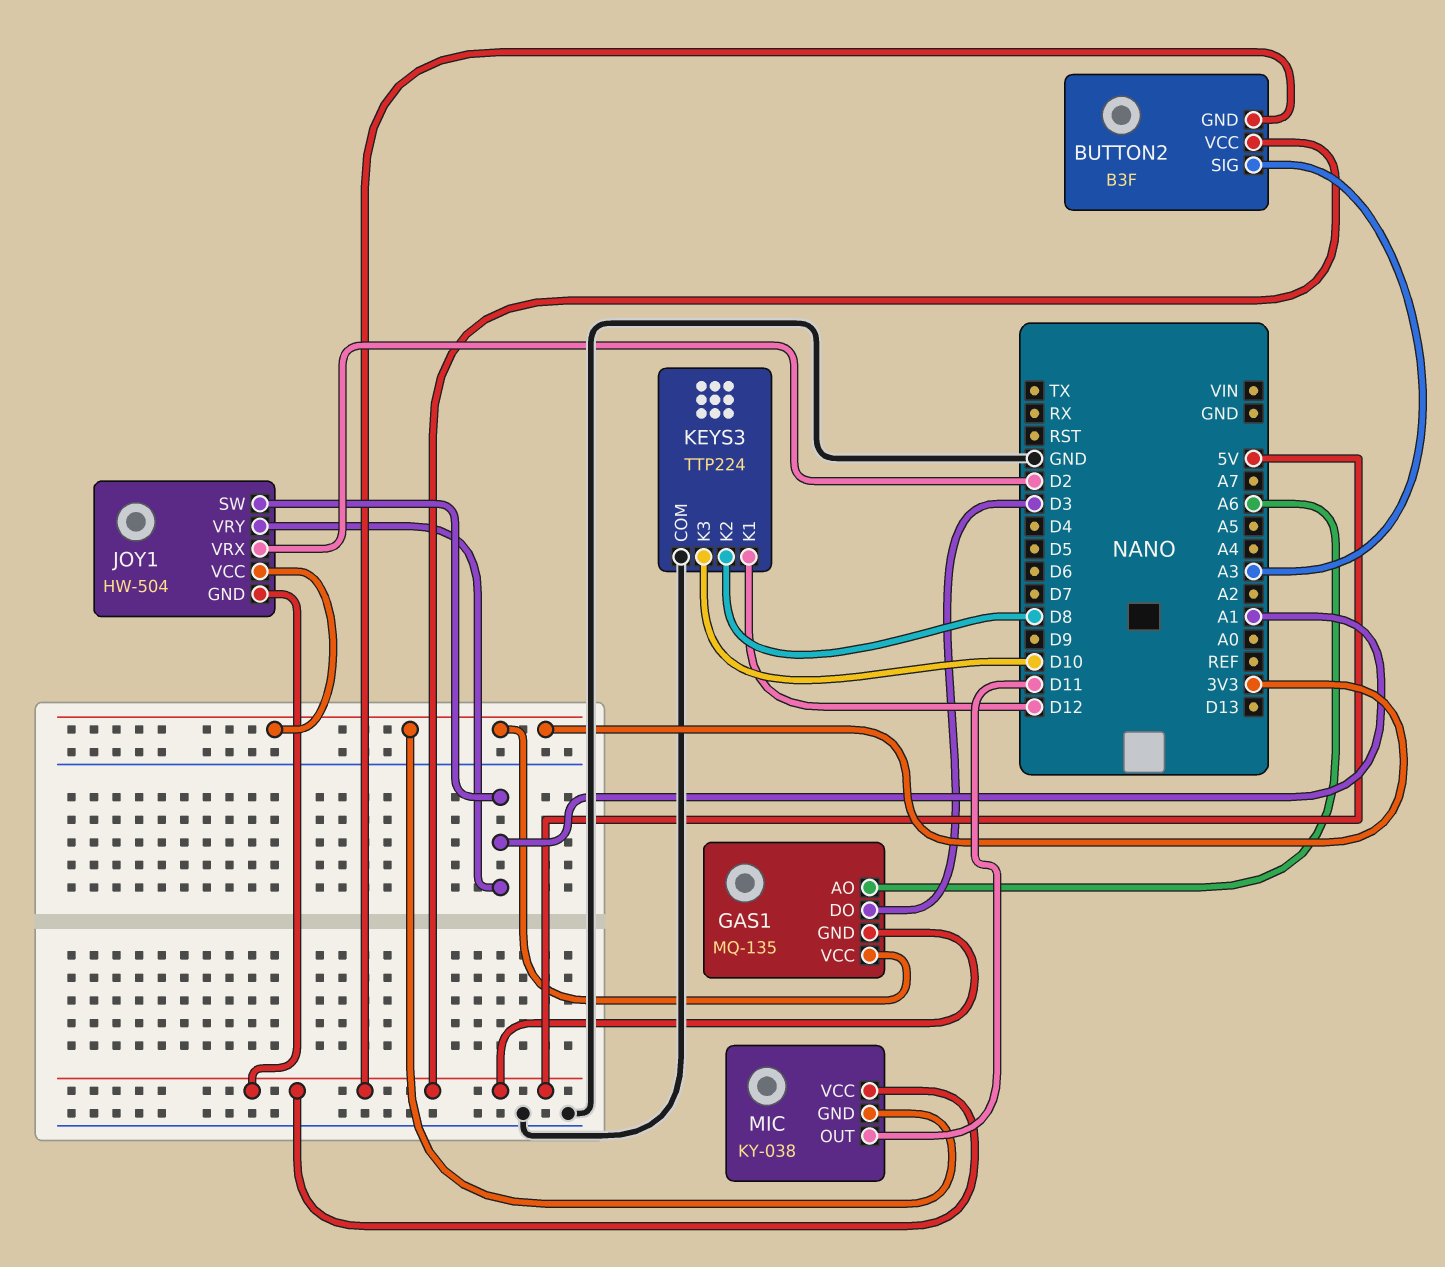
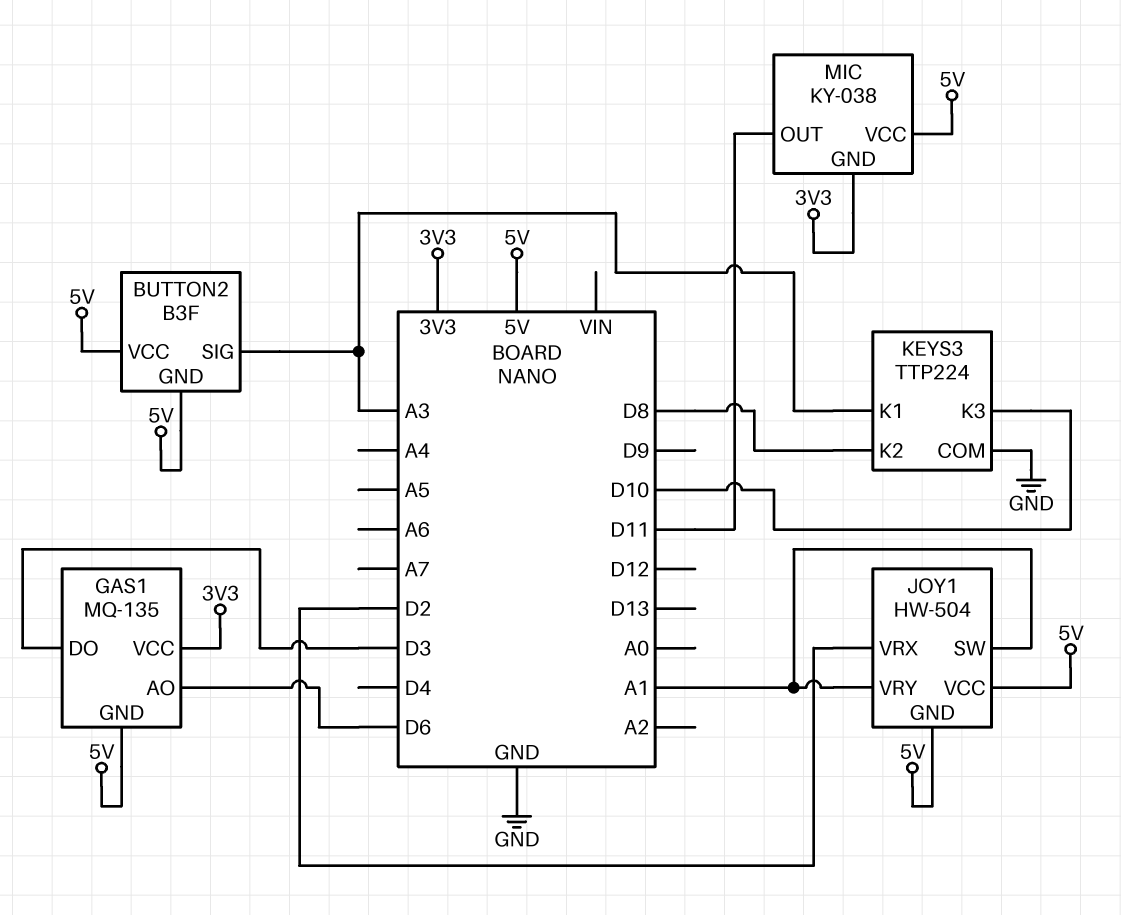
GAS1 pin AO: A6 -> D6
JOY1 pin VCC: 3V3 -> 5V
KEYS3 pin K1: D12 -> A3

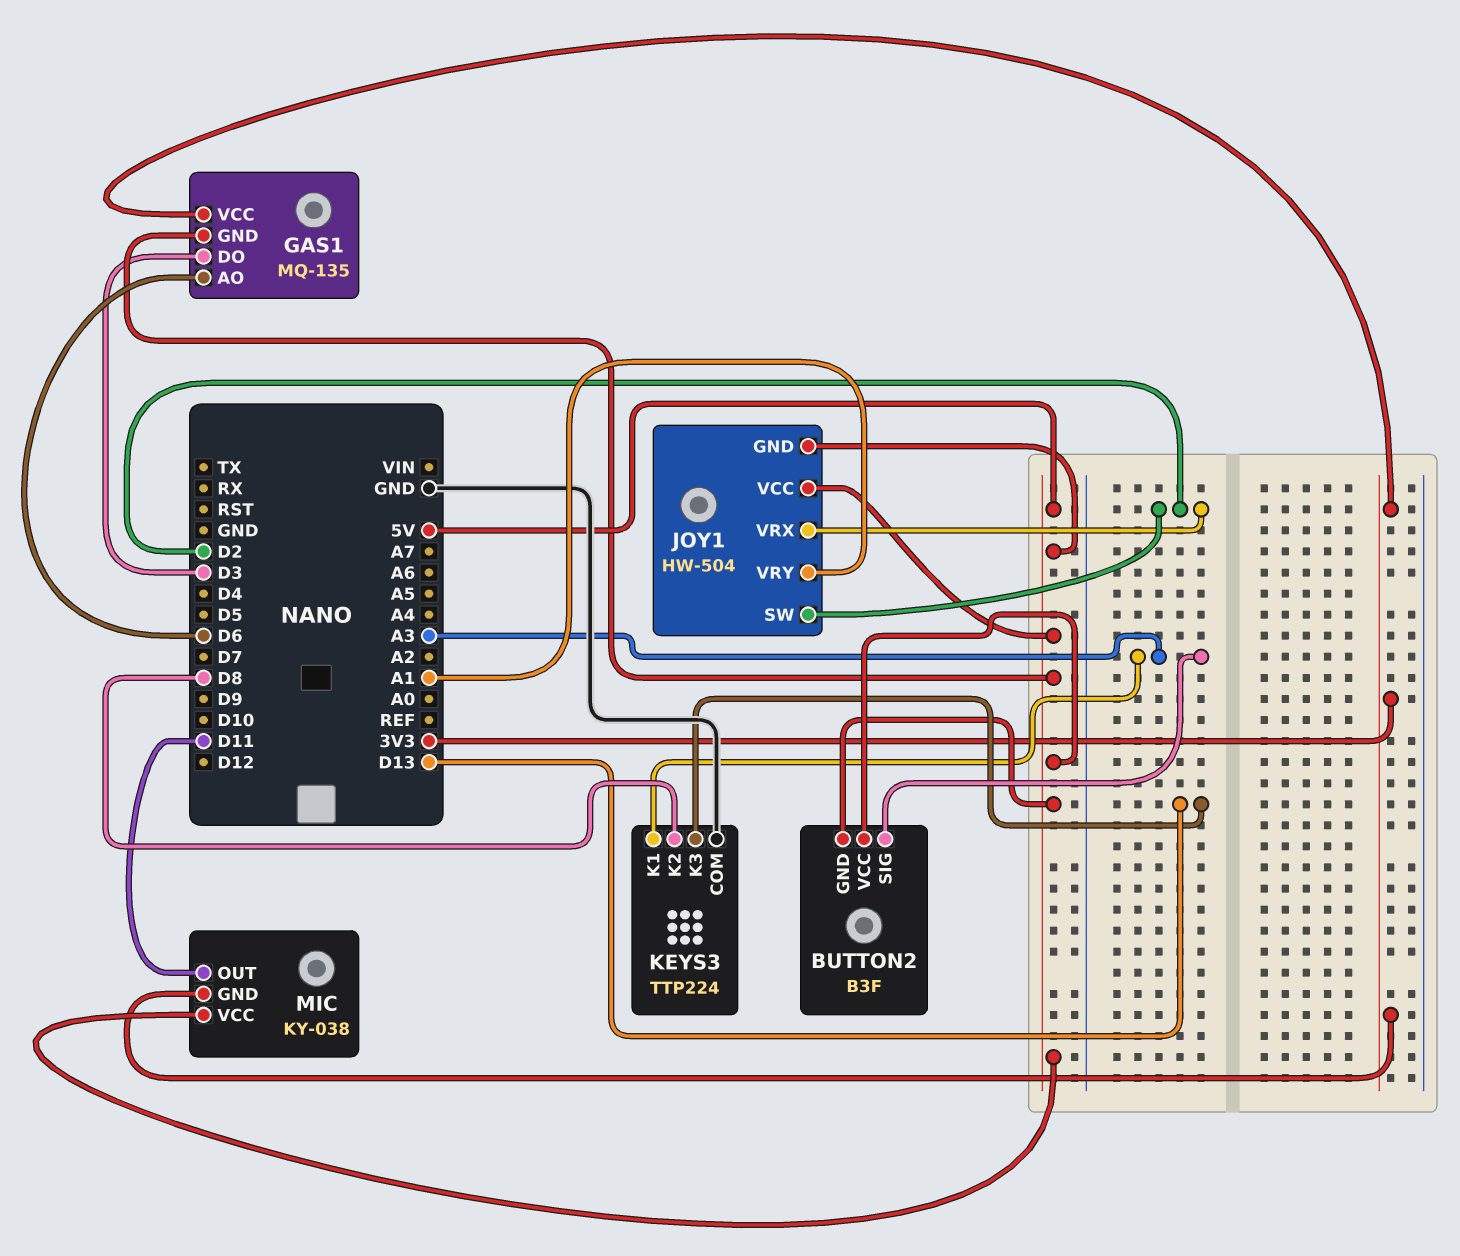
JOY1 pin SW: A1 -> D2
KEYS3 pin K3: D10 -> D13

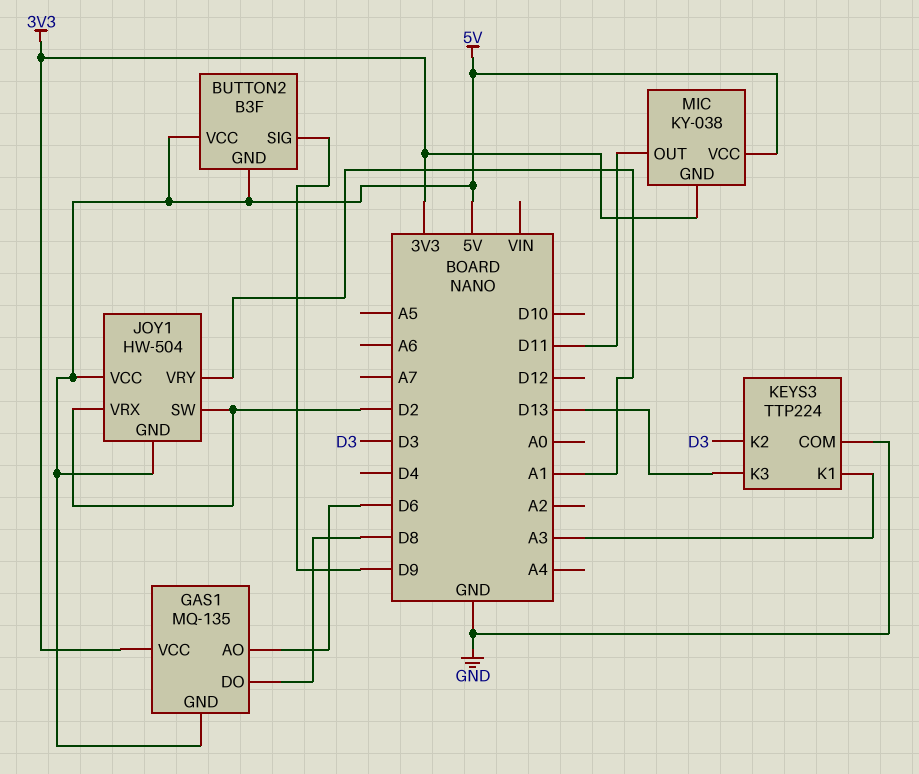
BUTTON2 pin SIG: A3 -> D9
GAS1 pin DO: D3 -> D8
KEYS3 pin K2: D8 -> D3

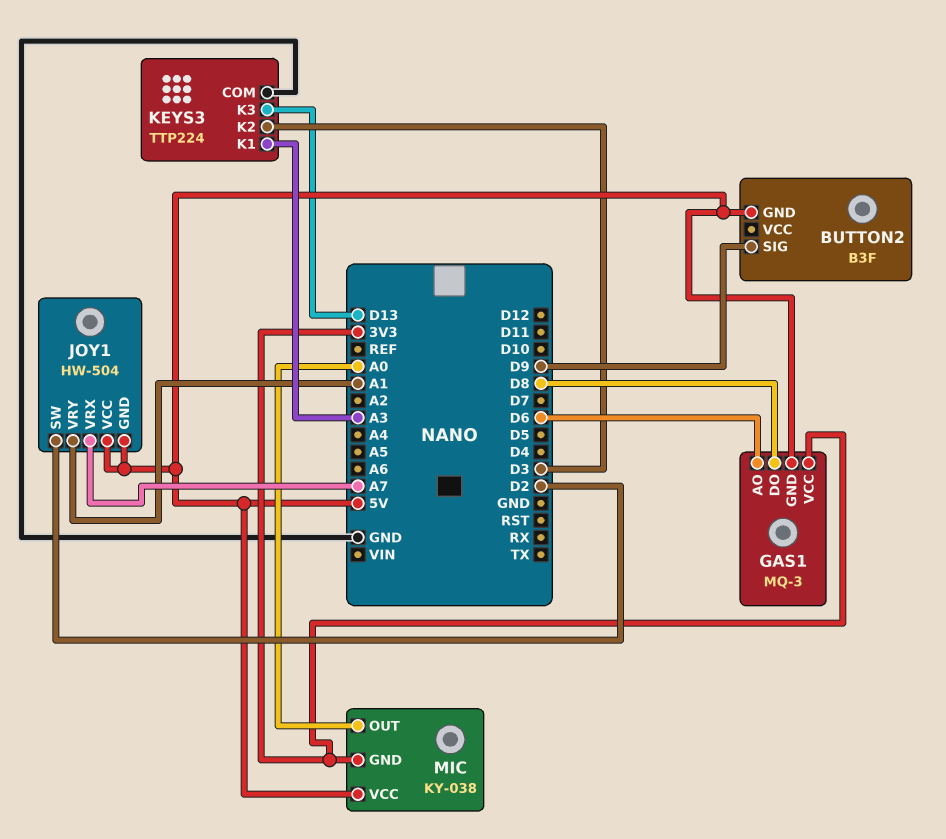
BUTTON2 pin VCC: 5V -> none
GAS1: MQ-135 -> MQ-3
JOY1 pin VRX: D2 -> A7
MIC pin OUT: D11 -> A0

